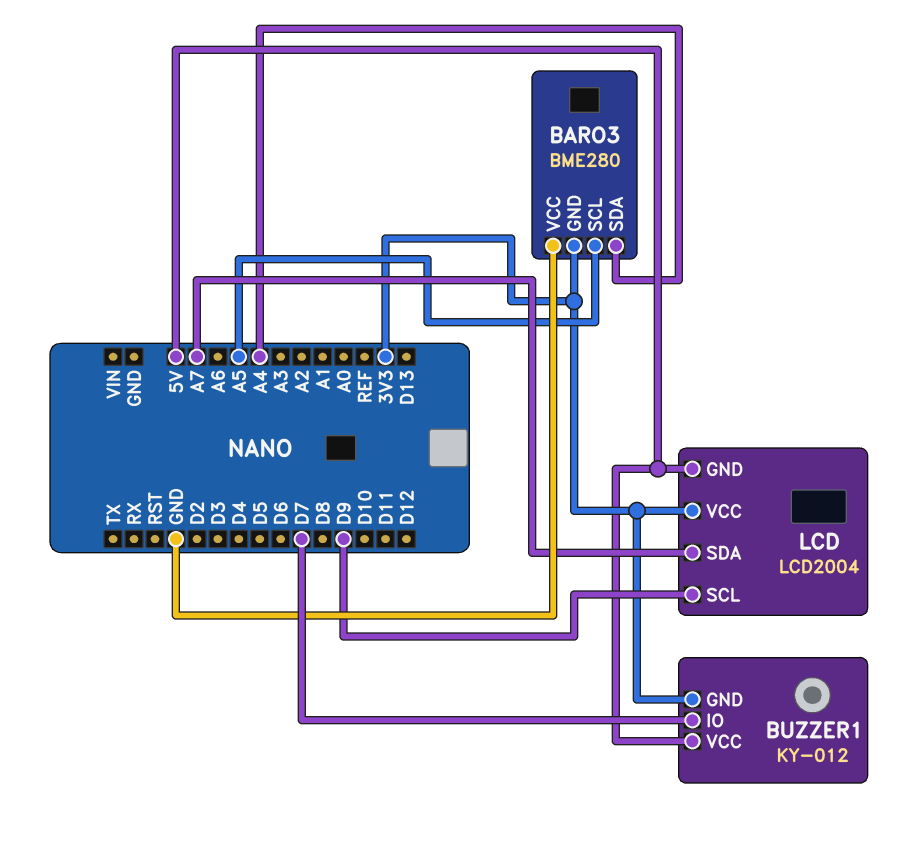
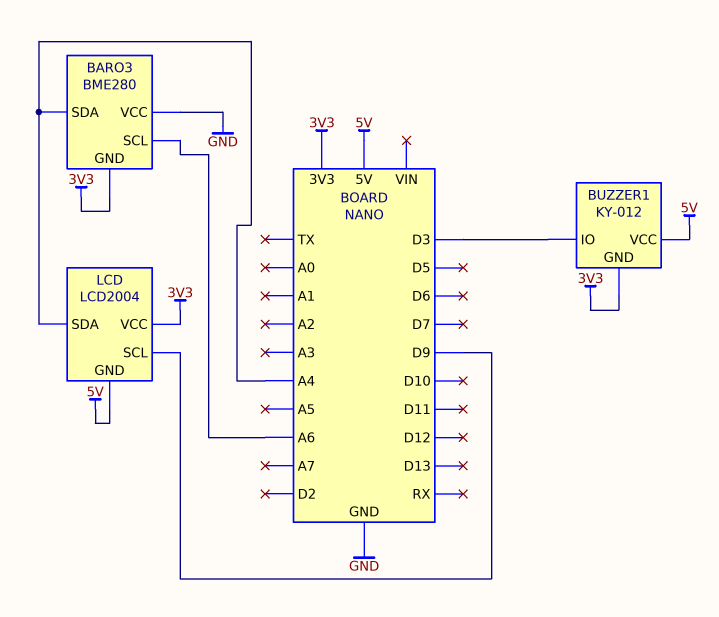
BARO3 pin SCL: A5 -> A6
BUZZER1 pin IO: D7 -> D3
LCD pin SDA: A7 -> A4

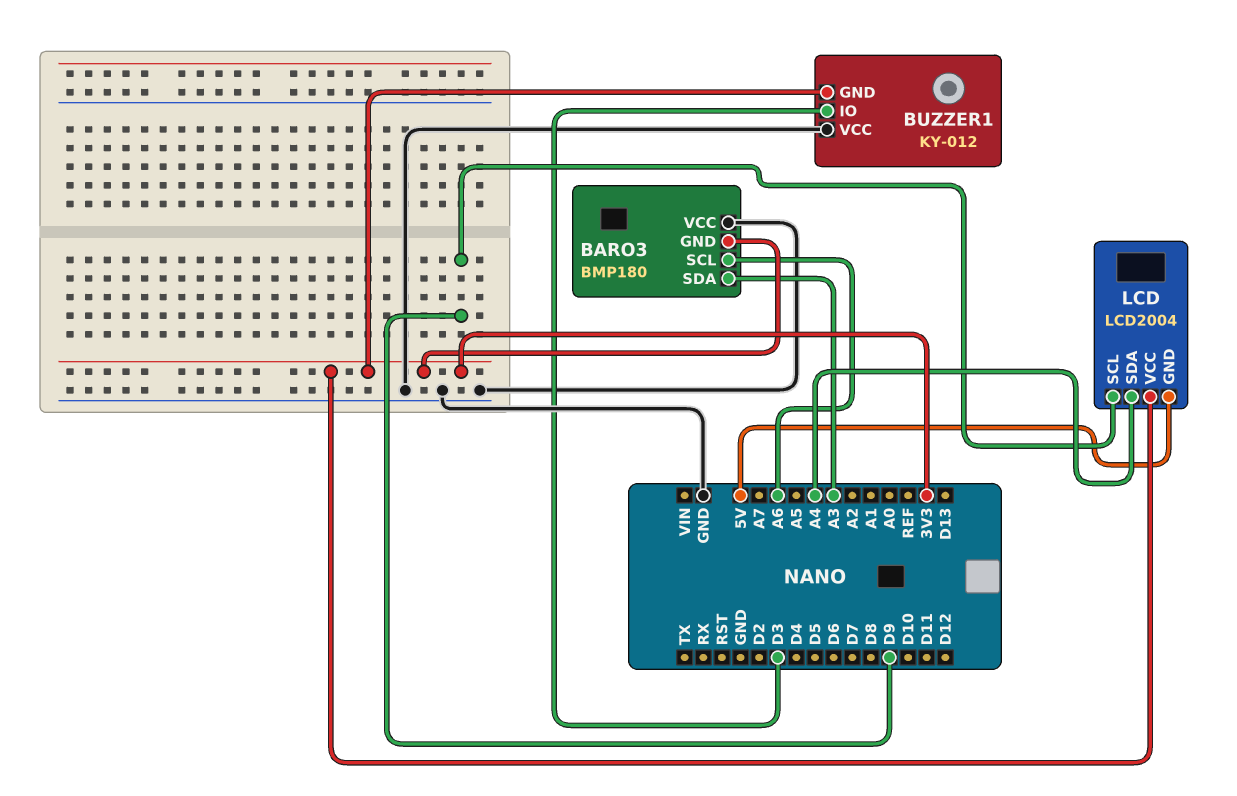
BARO3: BME280 -> BMP180
BARO3 pin SDA: A4 -> A3
BUZZER1 pin VCC: 5V -> GND

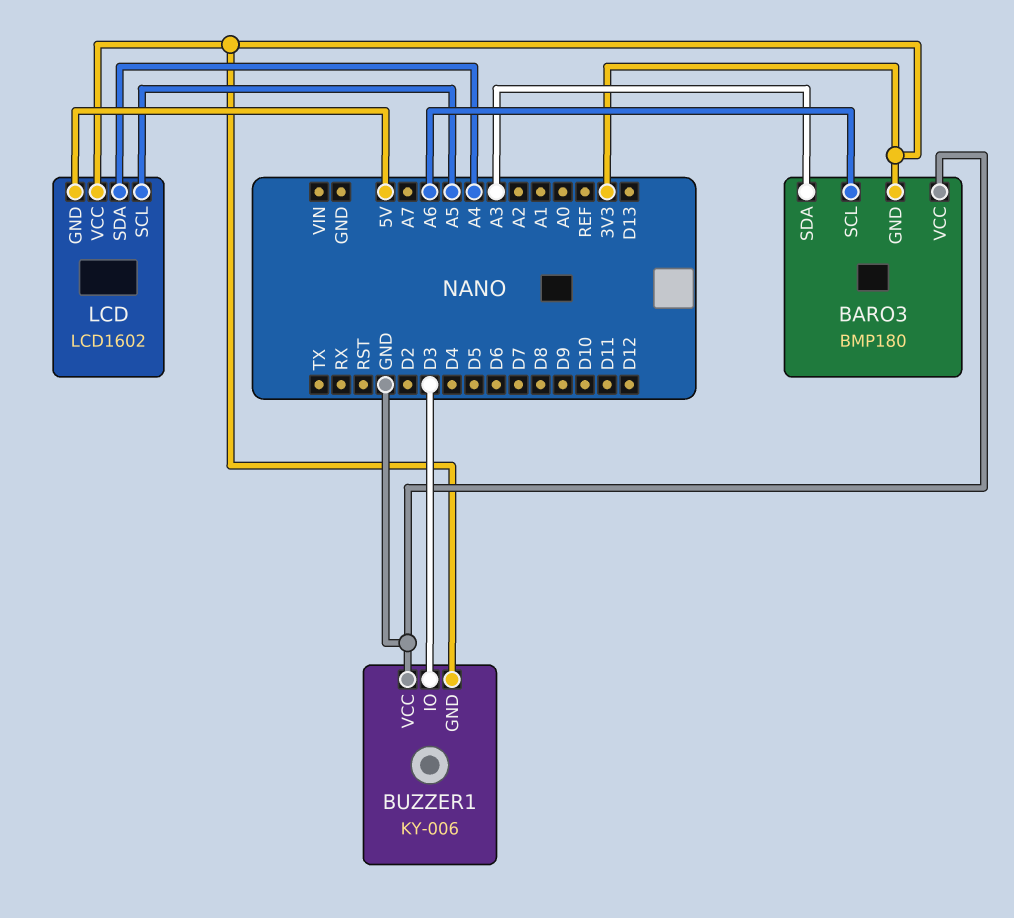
BUZZER1: KY-012 -> KY-006
LCD: LCD2004 -> LCD1602
LCD pin SCL: D9 -> A5

